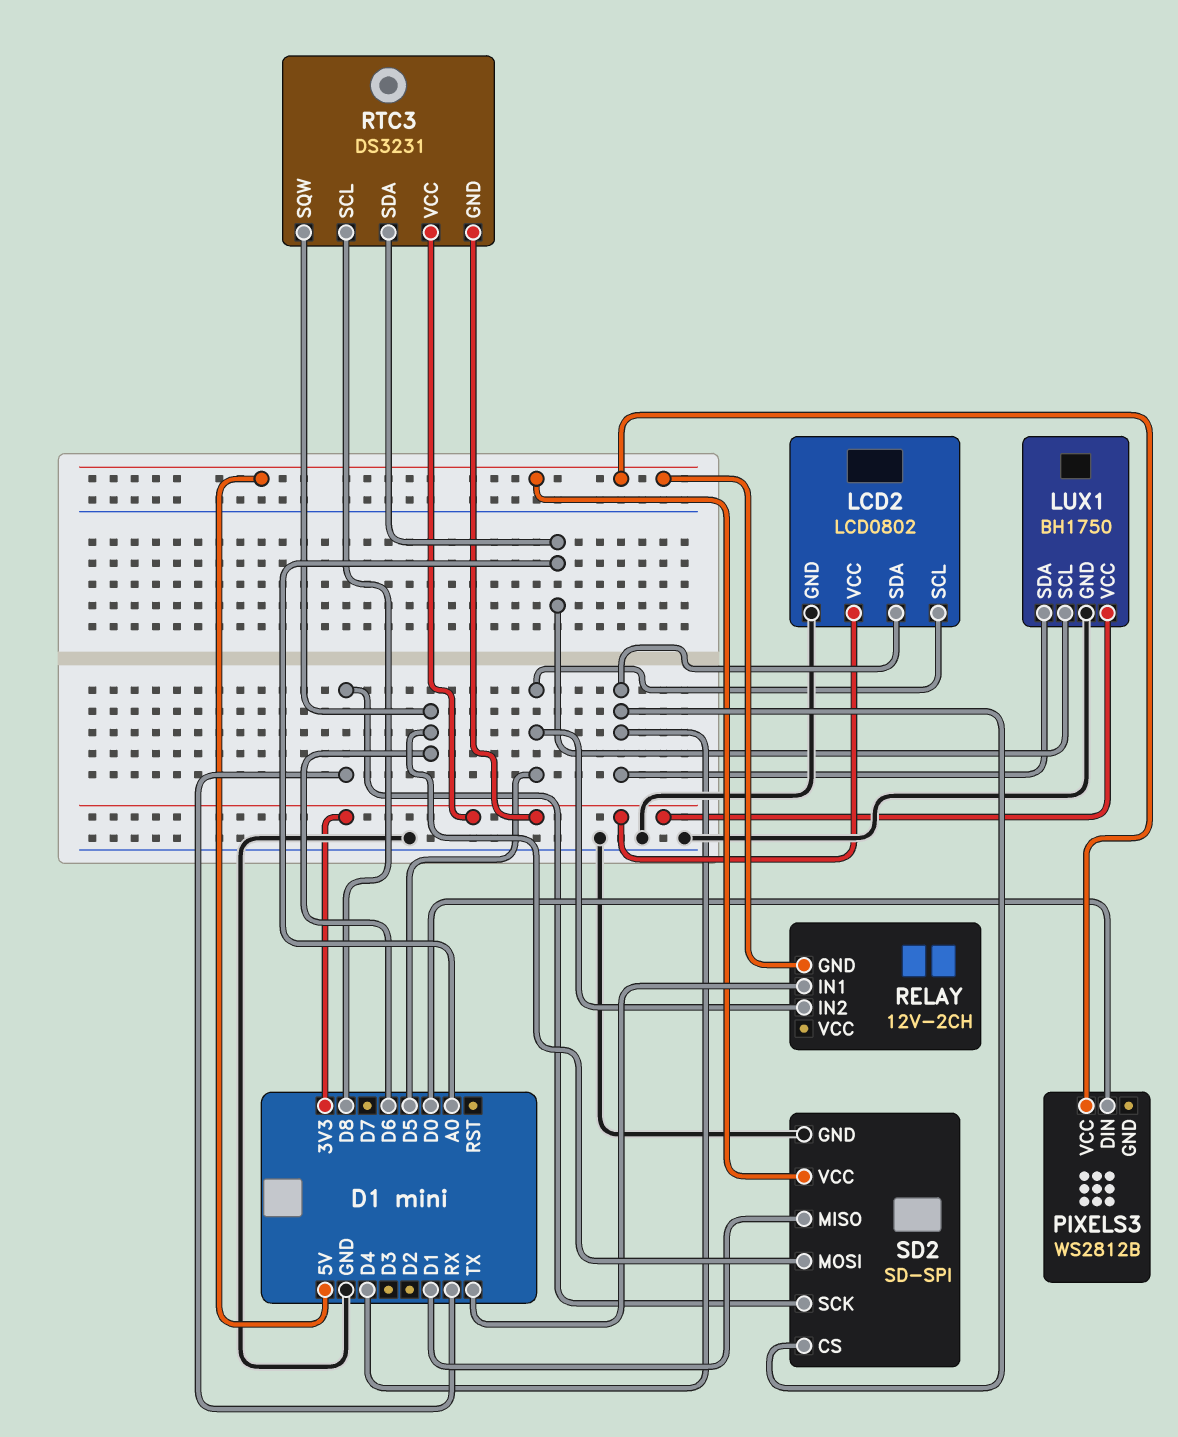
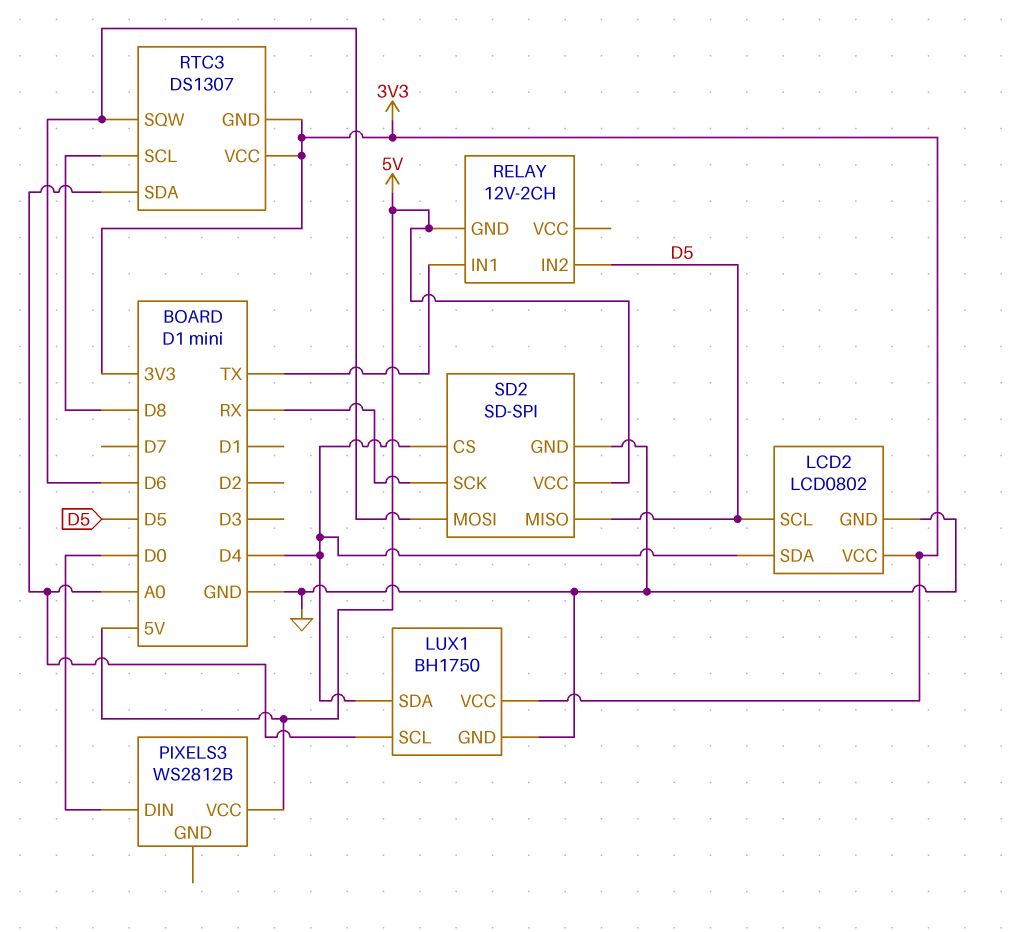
RTC3: DS3231 -> DS1307
SD2 pin MISO: D1 -> D5

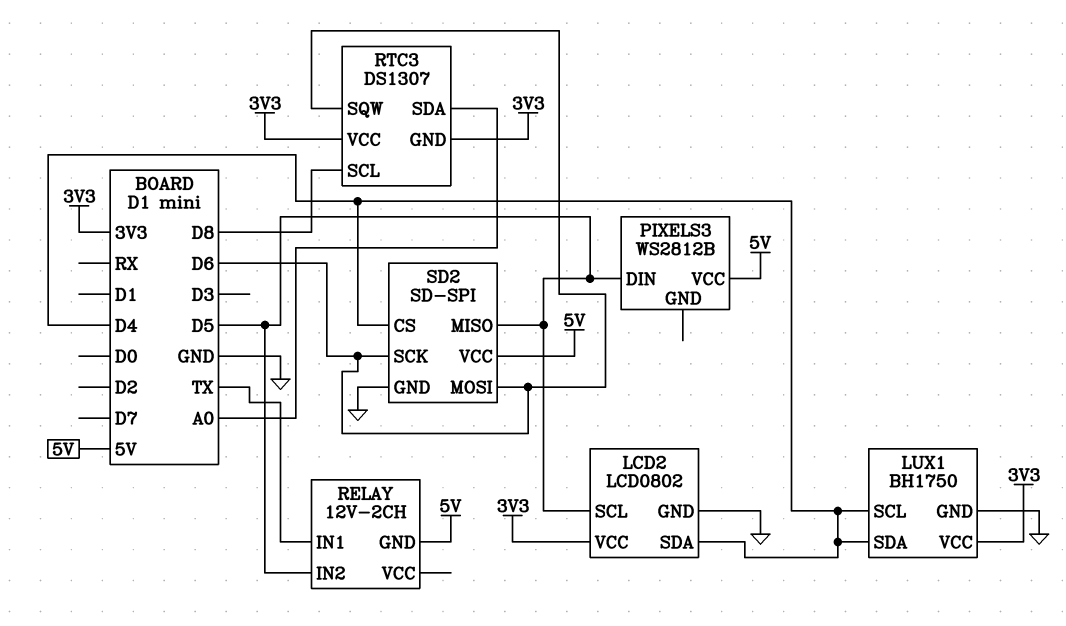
LUX1 pin SCL: A0 -> D4
PIXELS3 pin DIN: D0 -> D5
SD2 pin SCK: RX -> D6

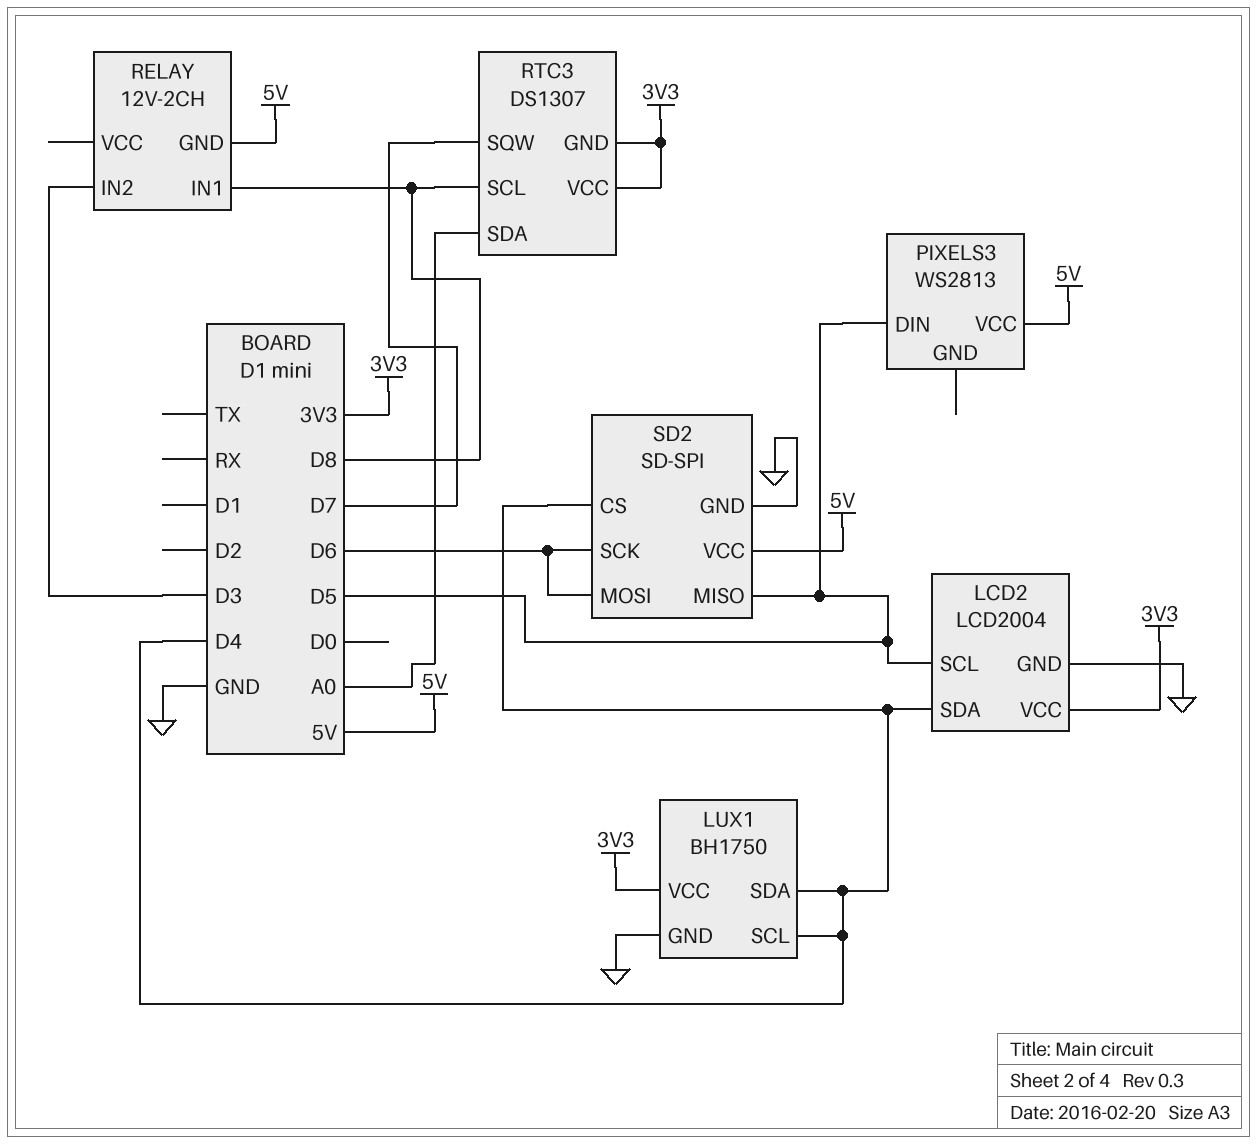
LCD2: LCD0802 -> LCD2004
PIXELS3: WS2812B -> WS2813
RELAY pin IN1: TX -> D8
RELAY pin IN2: D5 -> D3
RTC3 pin SQW: D6 -> D7

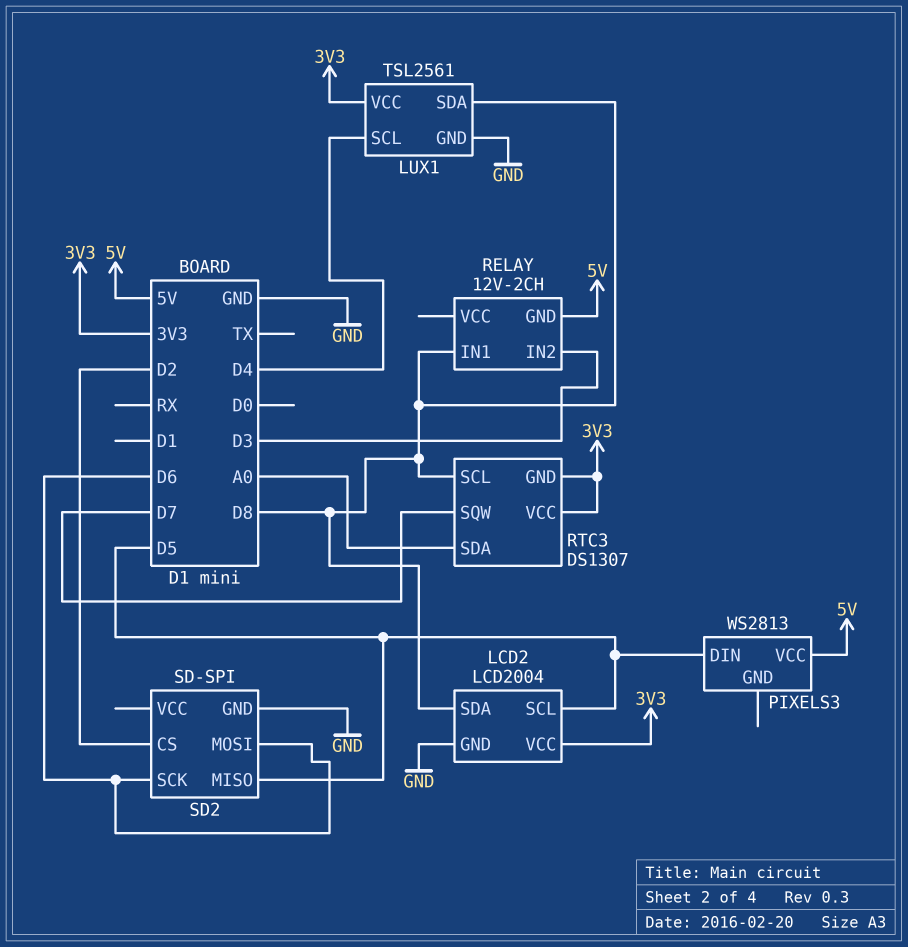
LCD2 pin SDA: D4 -> D8
LUX1: BH1750 -> TSL2561
LUX1 pin SDA: D4 -> D8
SD2 pin CS: D4 -> D2
SD2 pin VCC: 5V -> none

